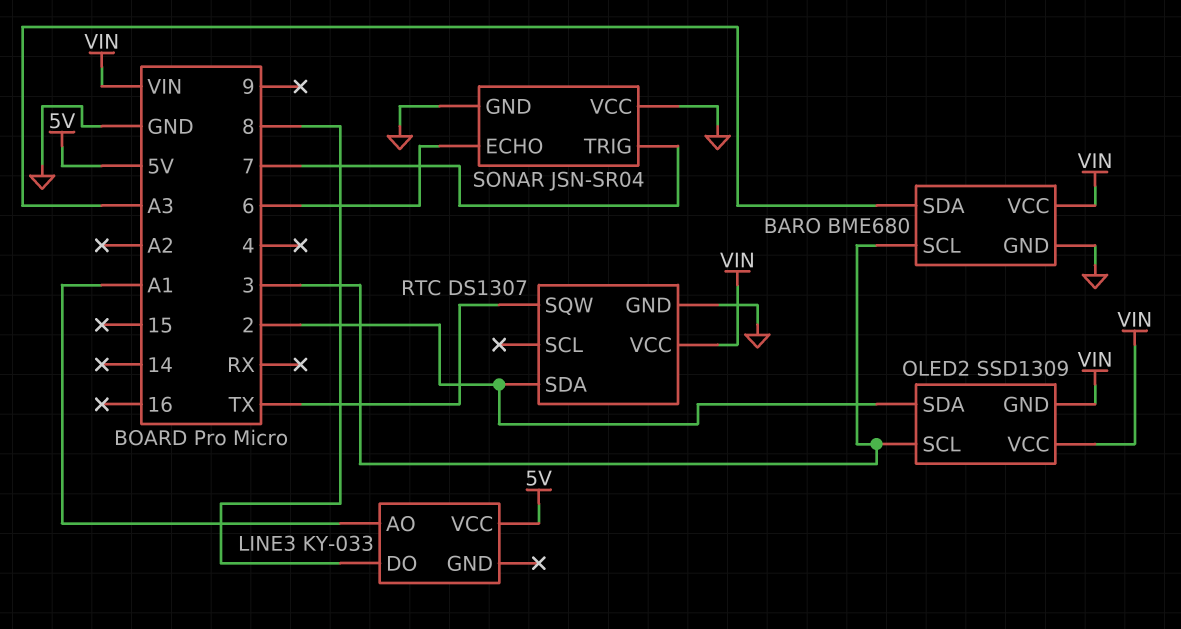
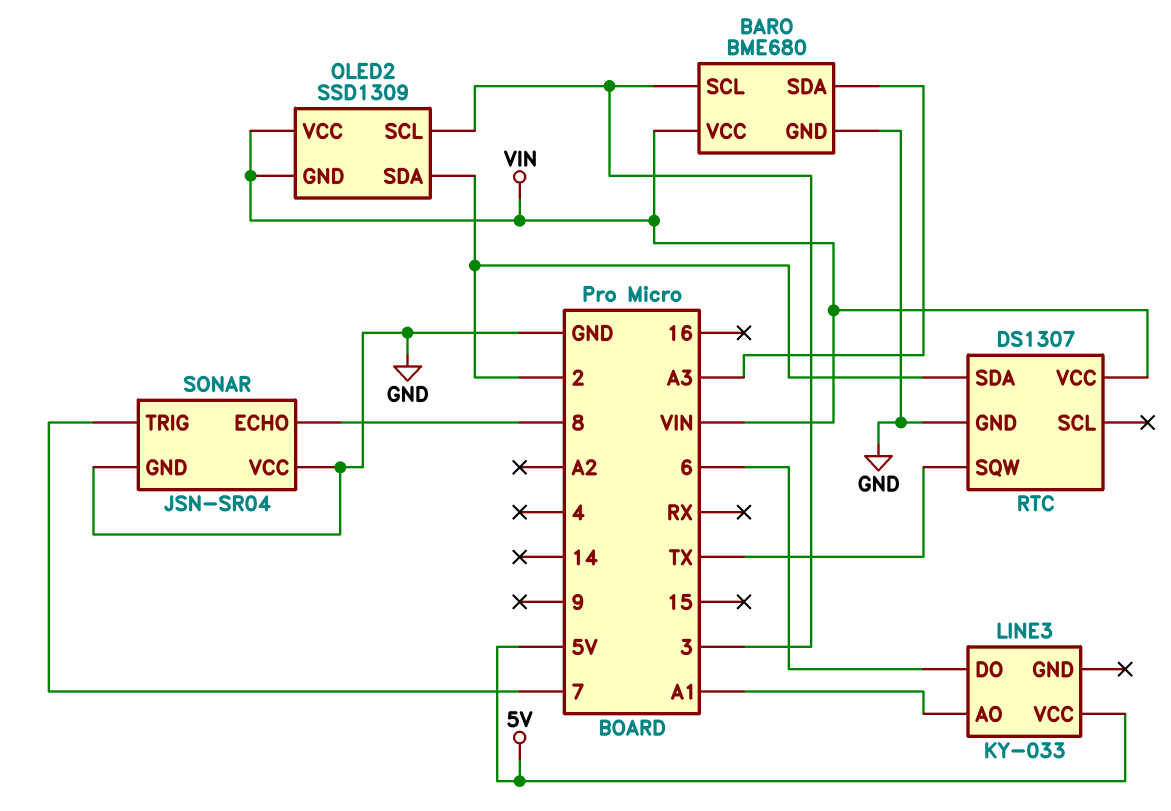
LINE3 pin DO: 8 -> 6
SONAR pin ECHO: 6 -> 8

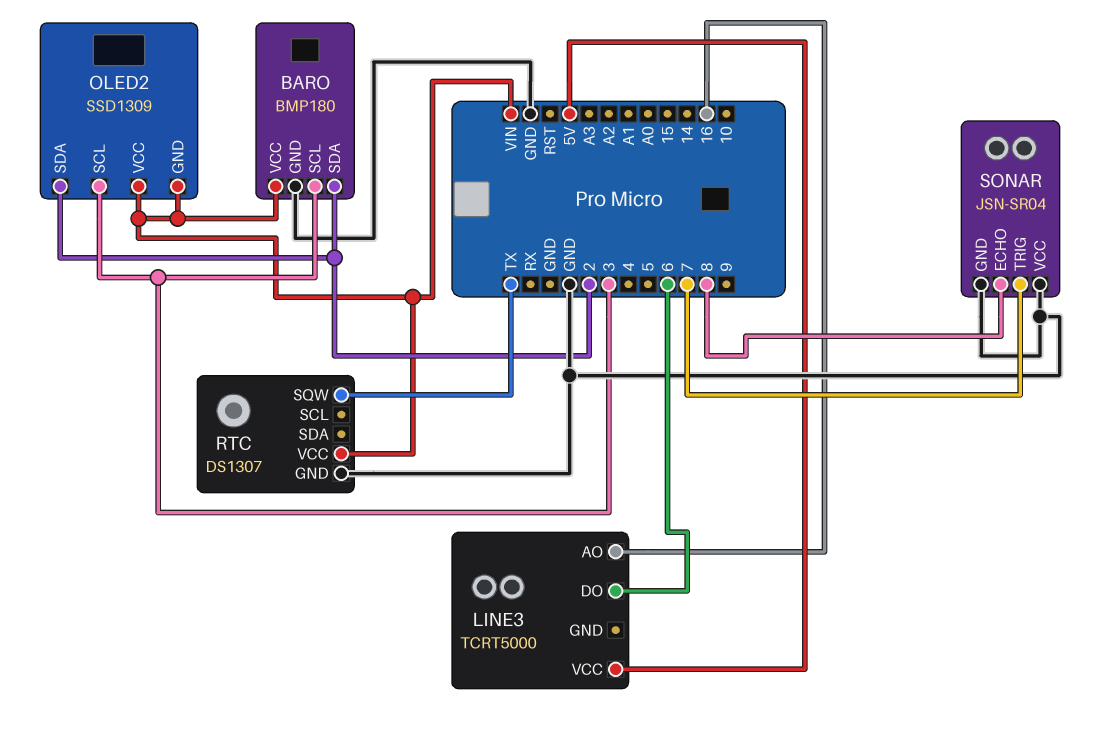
BARO: BME680 -> BMP180
BARO pin SDA: A3 -> 2
LINE3: KY-033 -> TCRT5000
LINE3 pin AO: A1 -> 16
RTC pin SDA: 2 -> none

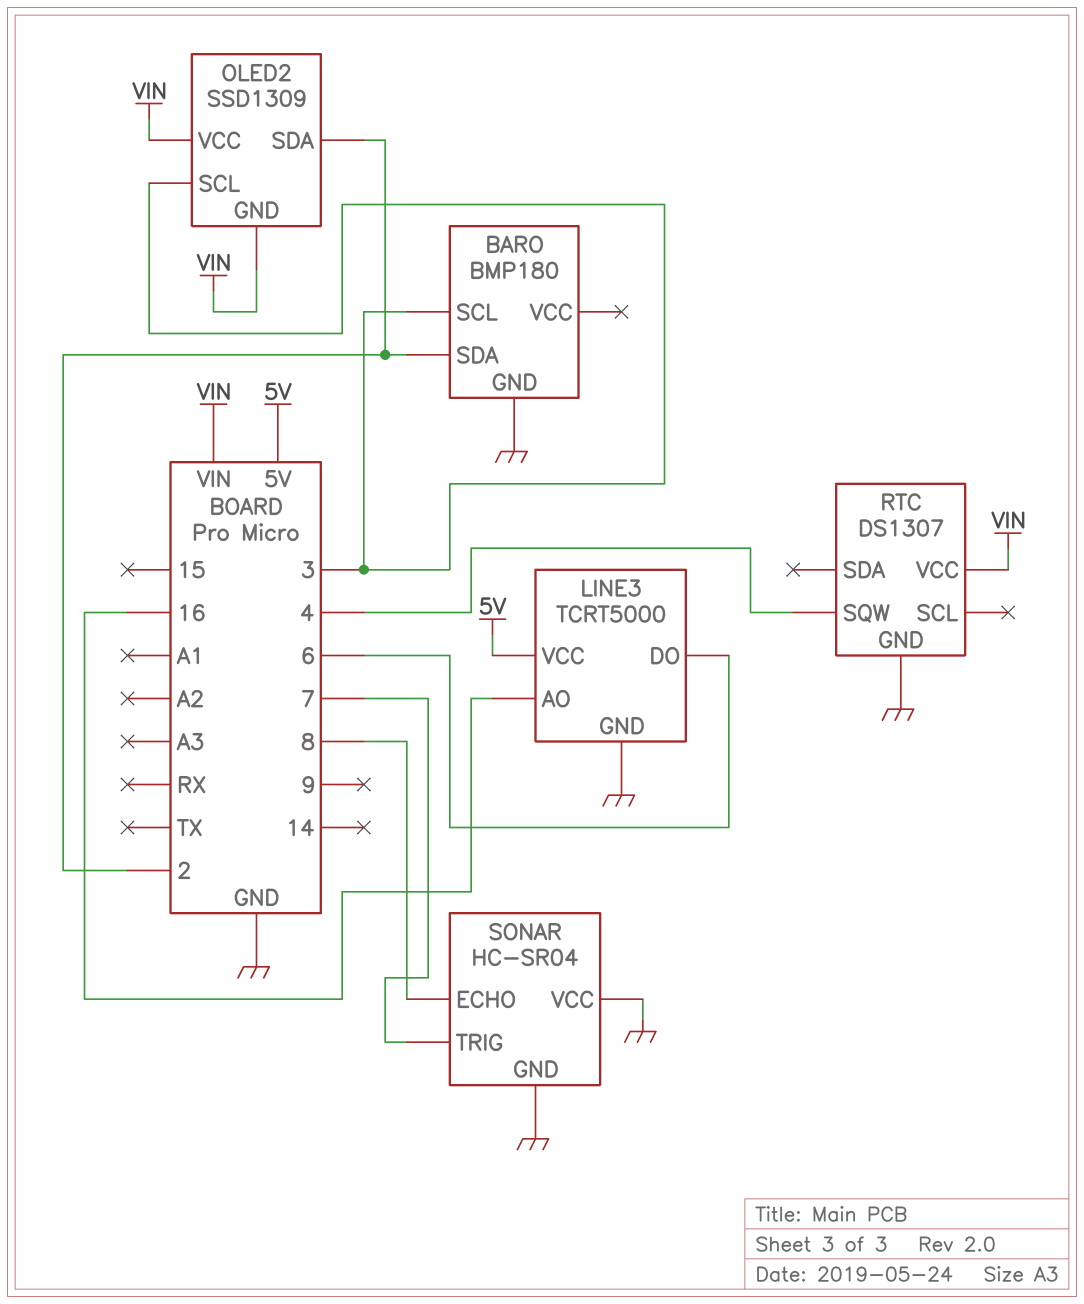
BARO pin VCC: VIN -> none
LINE3 pin GND: none -> GND
RTC pin SQW: TX -> 4
SONAR: JSN-SR04 -> HC-SR04

